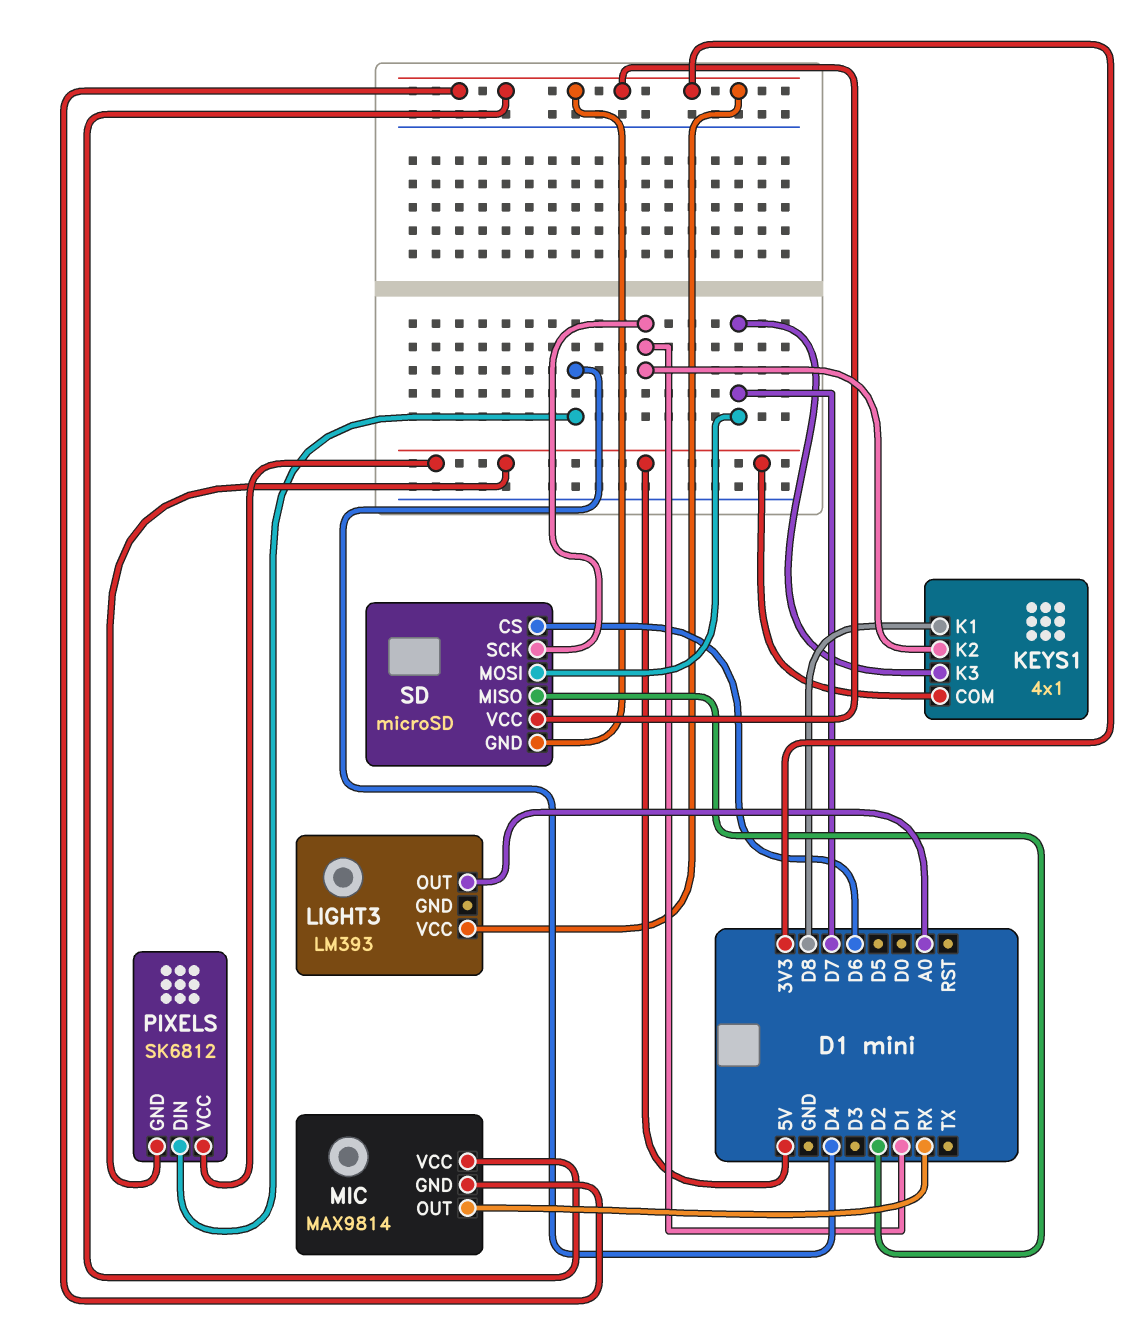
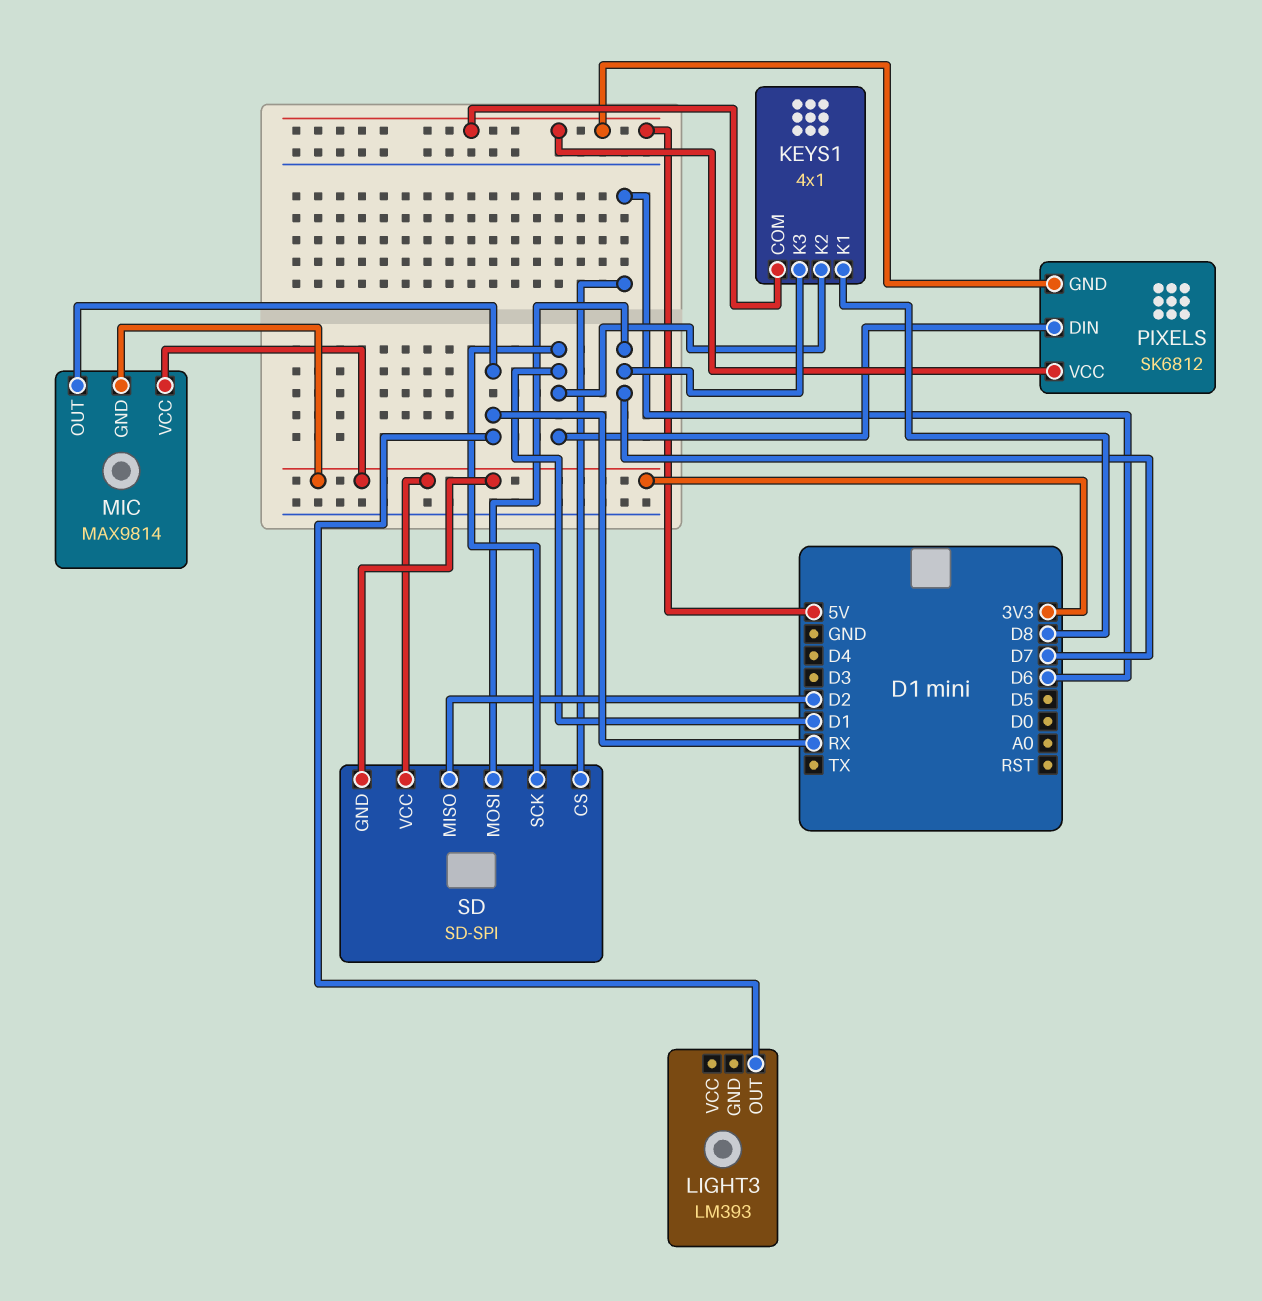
LIGHT3 pin OUT: A0 -> RX
LIGHT3 pin VCC: 3V3 -> none
PIXELS pin DIN: D4 -> D1
SD: microSD -> SD-SPI

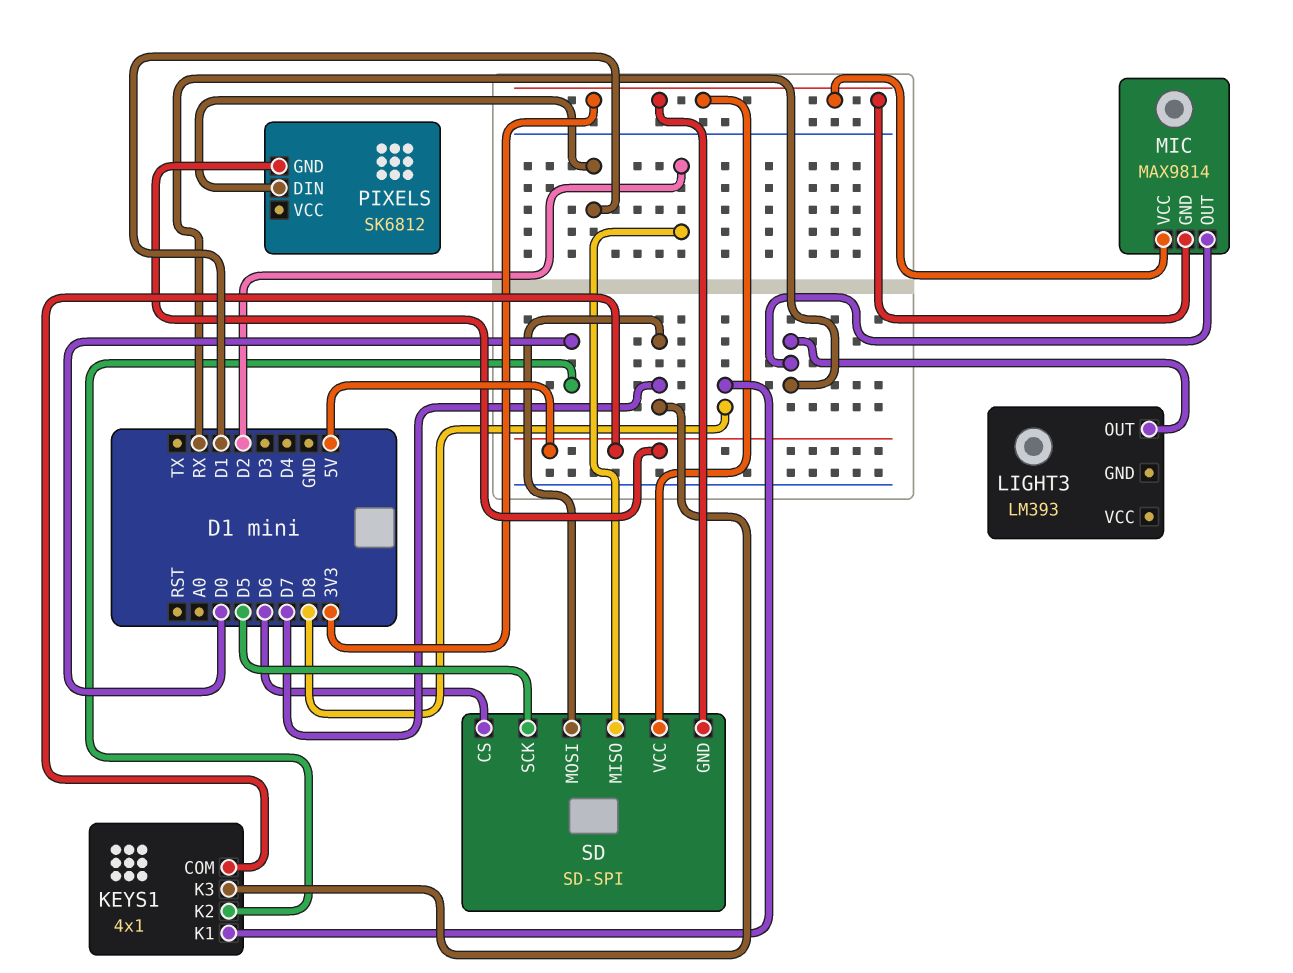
KEYS1 pin K2: D1 -> D0
PIXELS pin VCC: 5V -> none
SD pin SCK: D1 -> D5

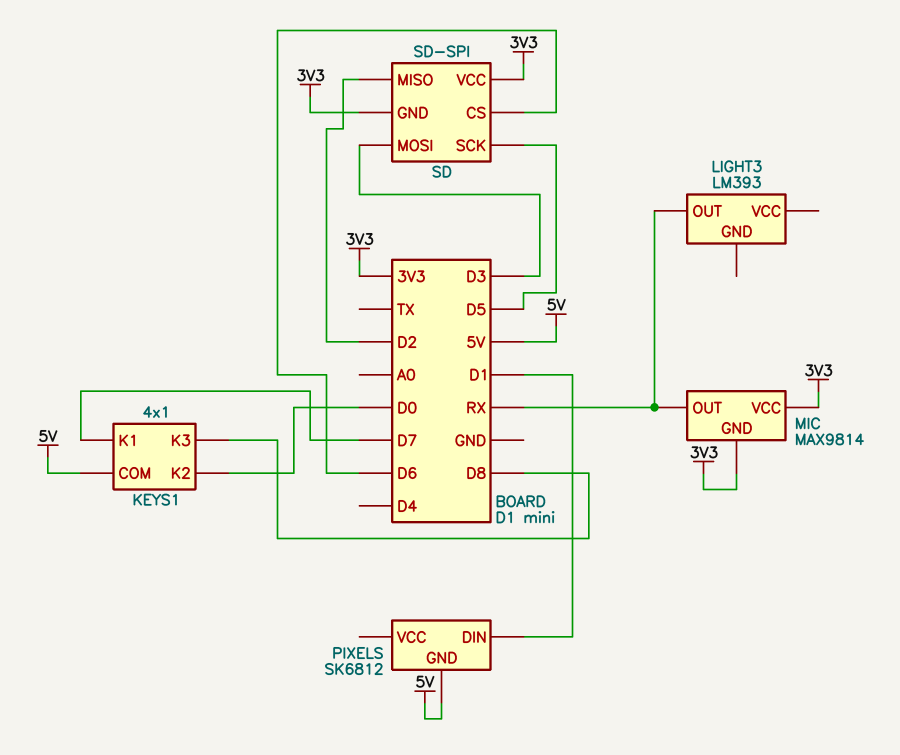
KEYS1 pin K1: D8 -> D7
KEYS1 pin K3: D7 -> D8
SD pin MOSI: D7 -> D3

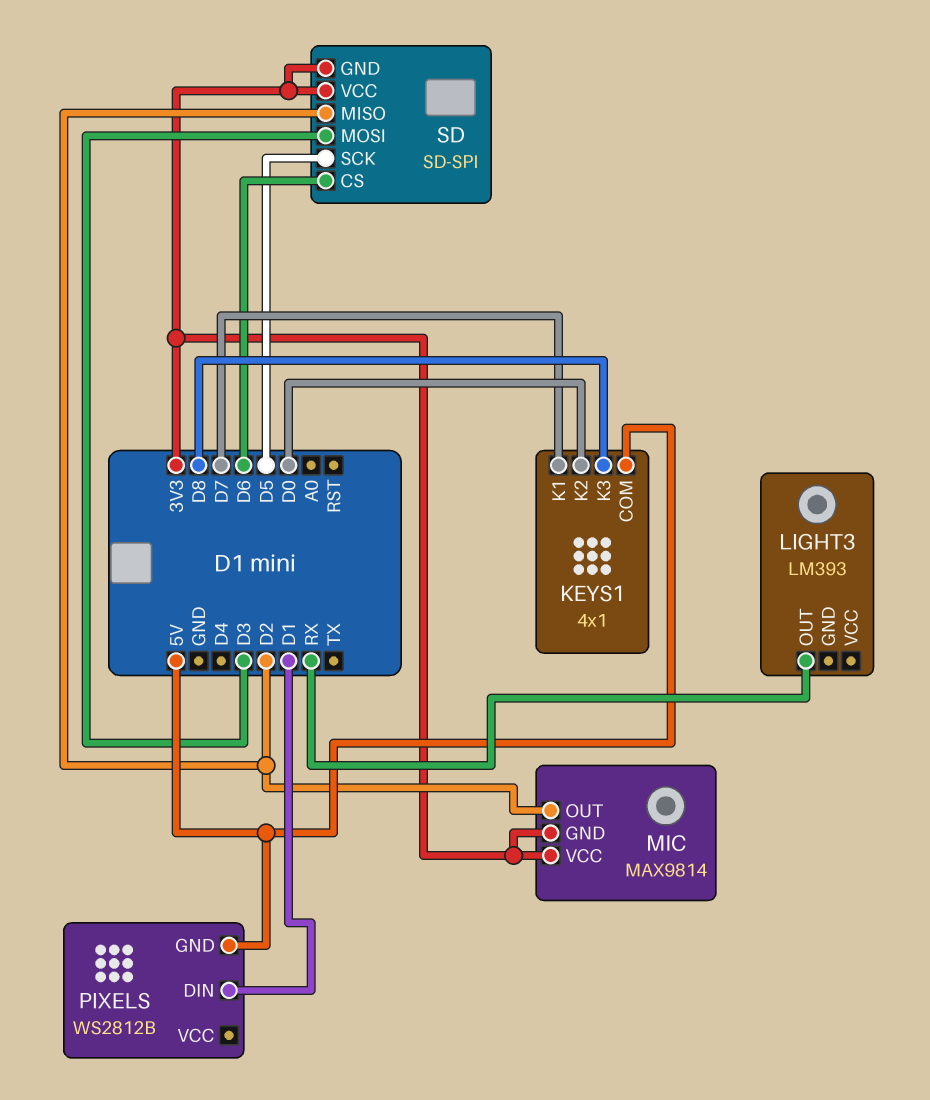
MIC pin OUT: RX -> D2
PIXELS: SK6812 -> WS2812B

